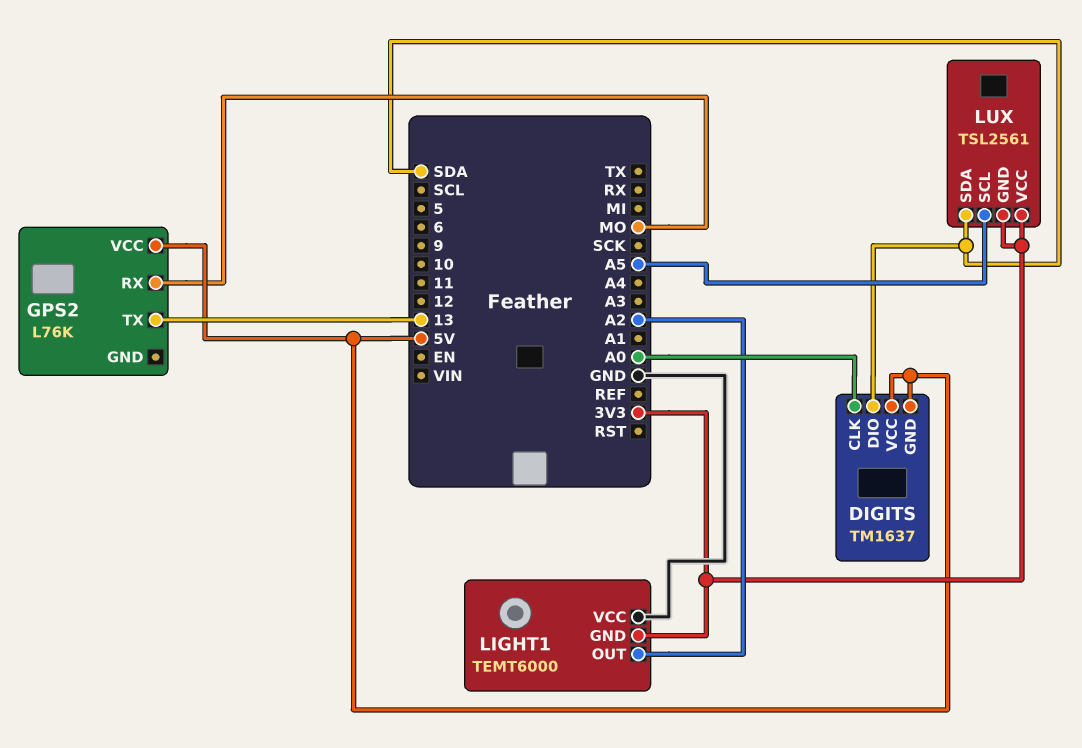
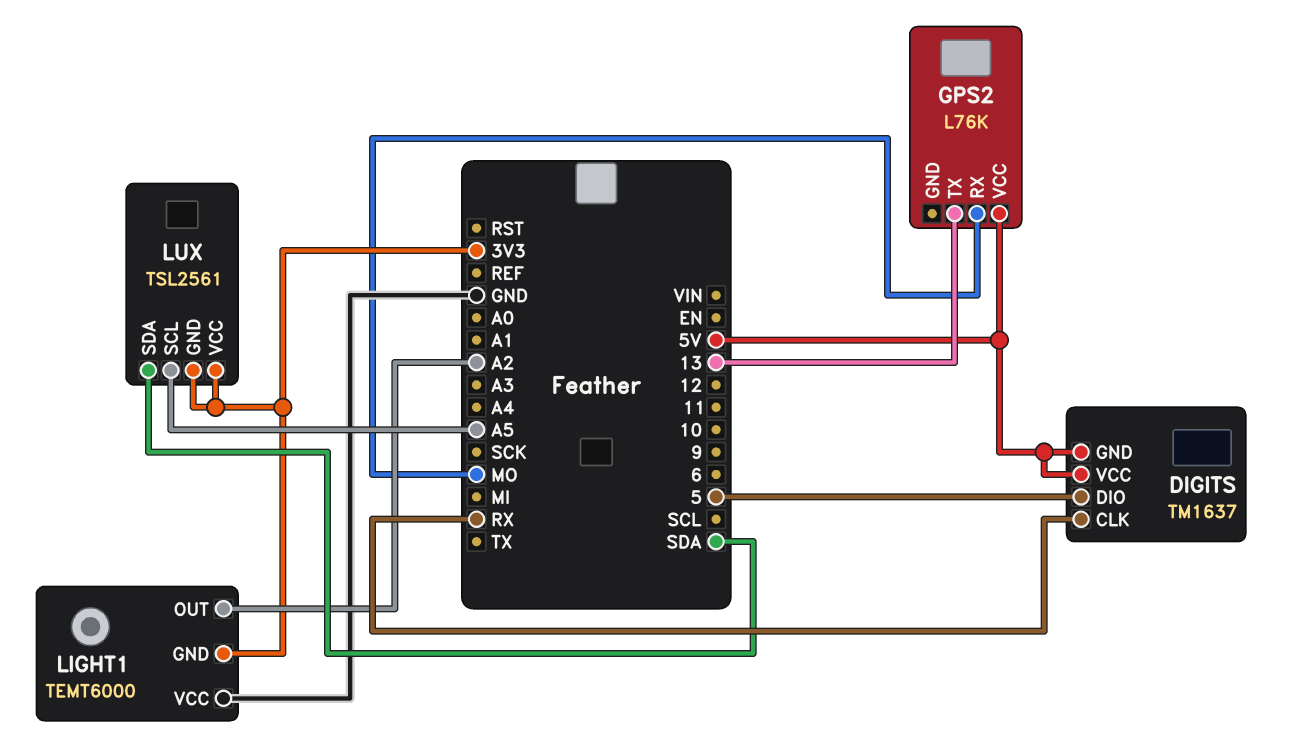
DIGITS pin CLK: A0 -> RX
DIGITS pin DIO: SDA -> 5

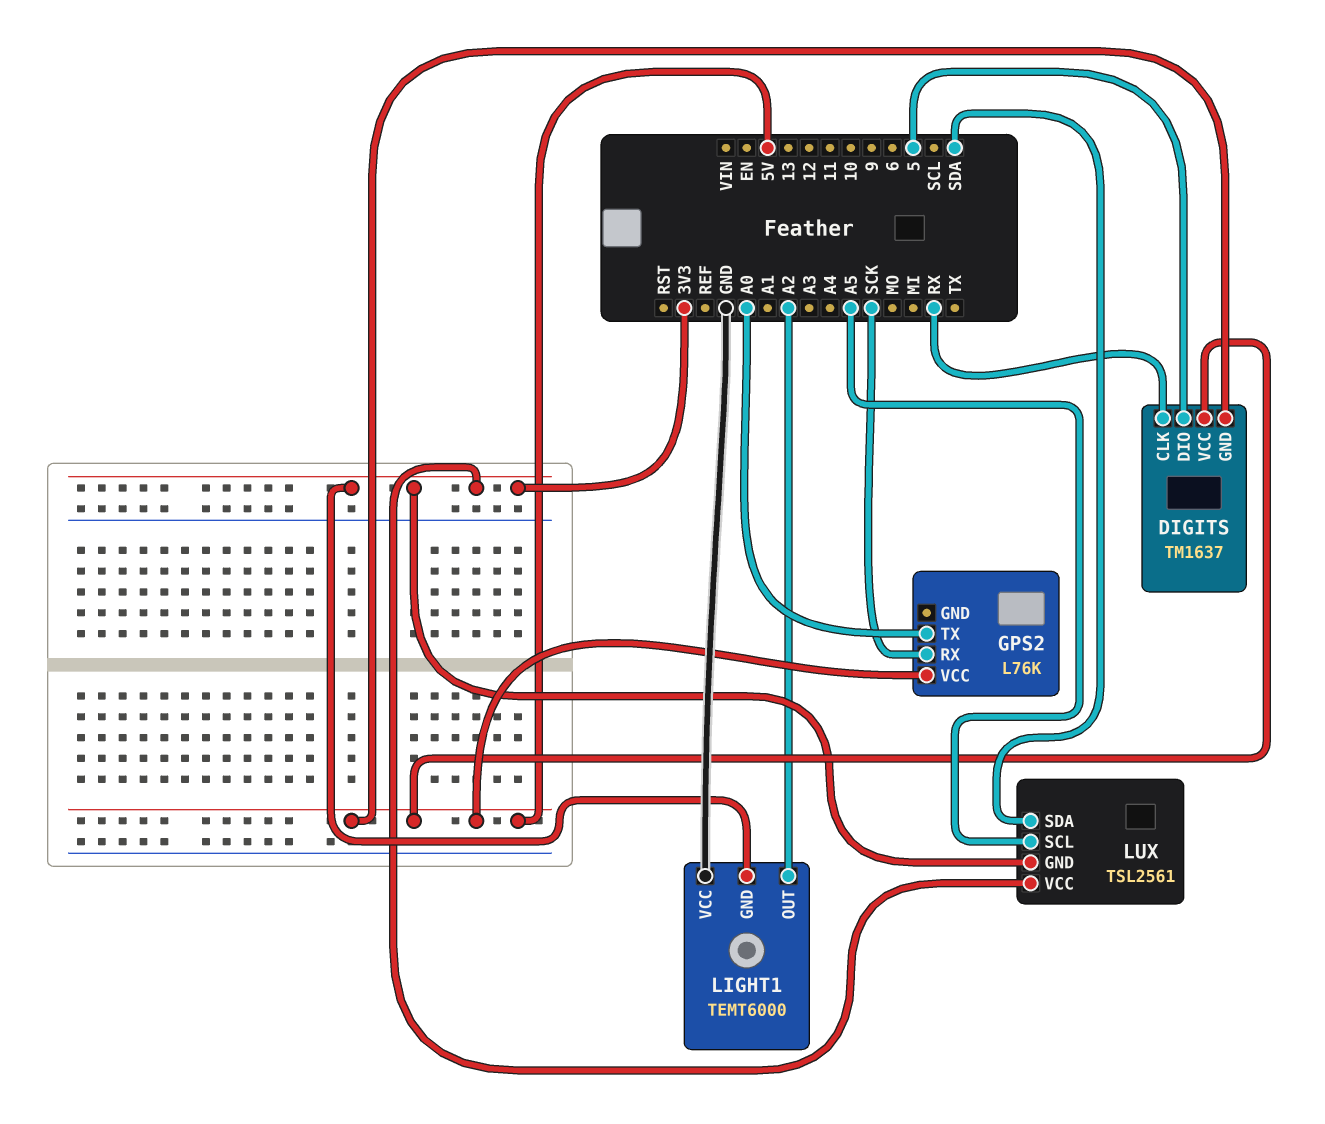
GPS2 pin RX: MO -> SCK
GPS2 pin TX: 13 -> A0

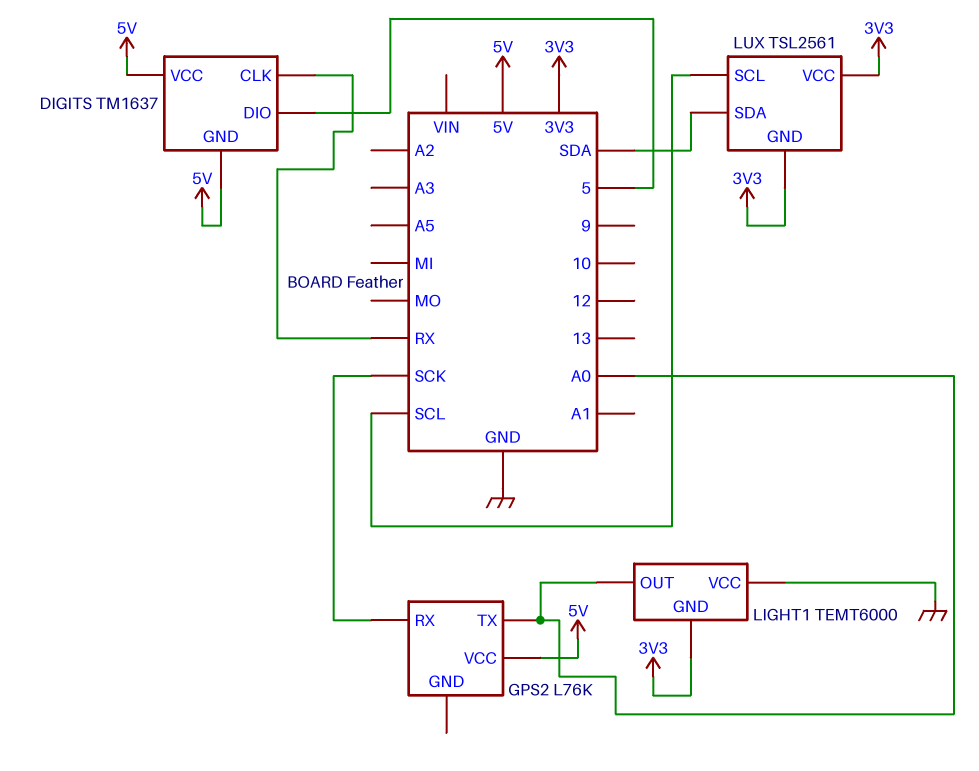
LIGHT1 pin OUT: A2 -> A0
LUX pin SCL: A5 -> SCL

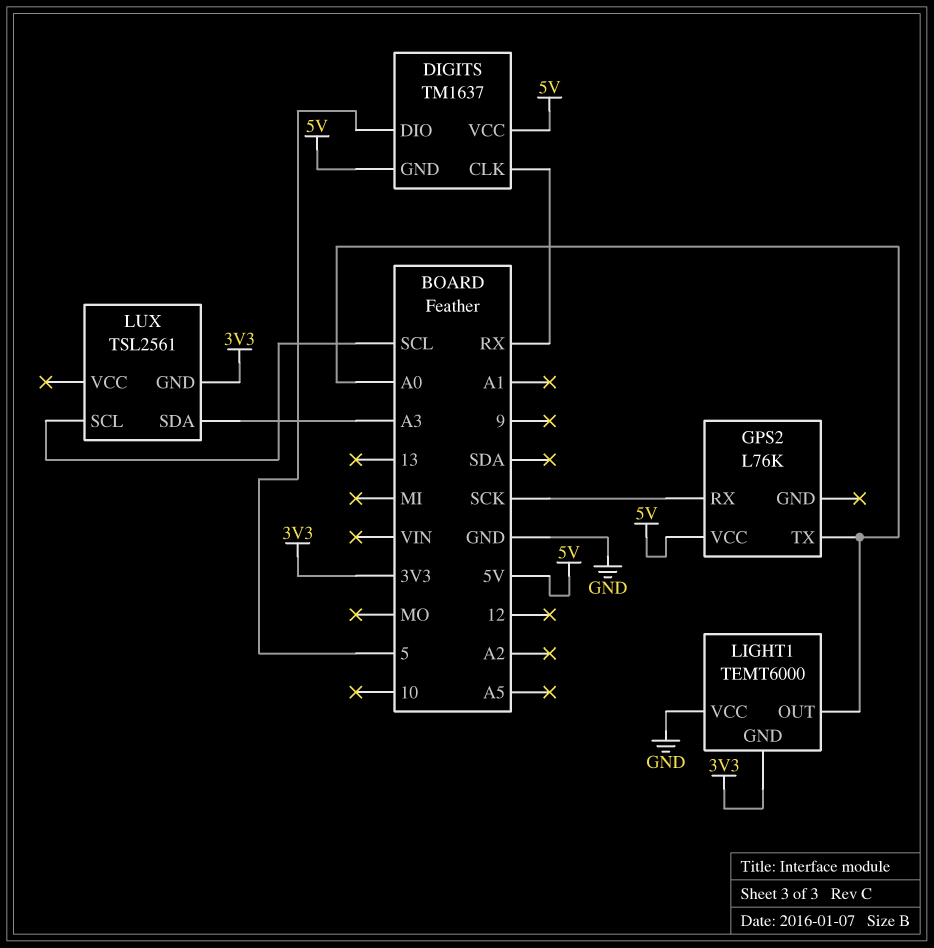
LUX pin SDA: SDA -> A3
LUX pin VCC: 3V3 -> none

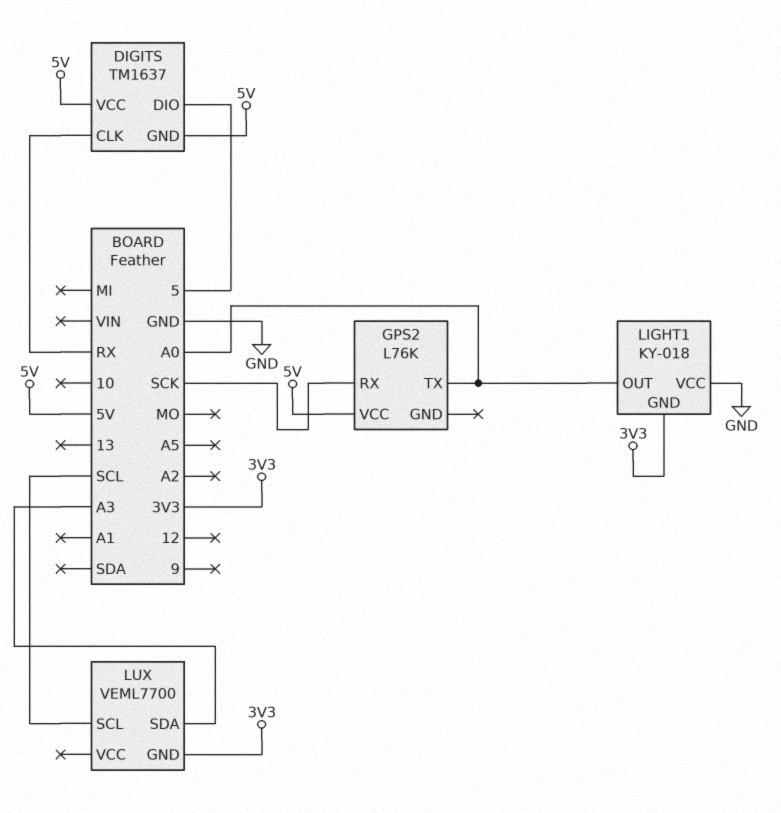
LIGHT1: TEMT6000 -> KY-018
LUX: TSL2561 -> VEML7700

